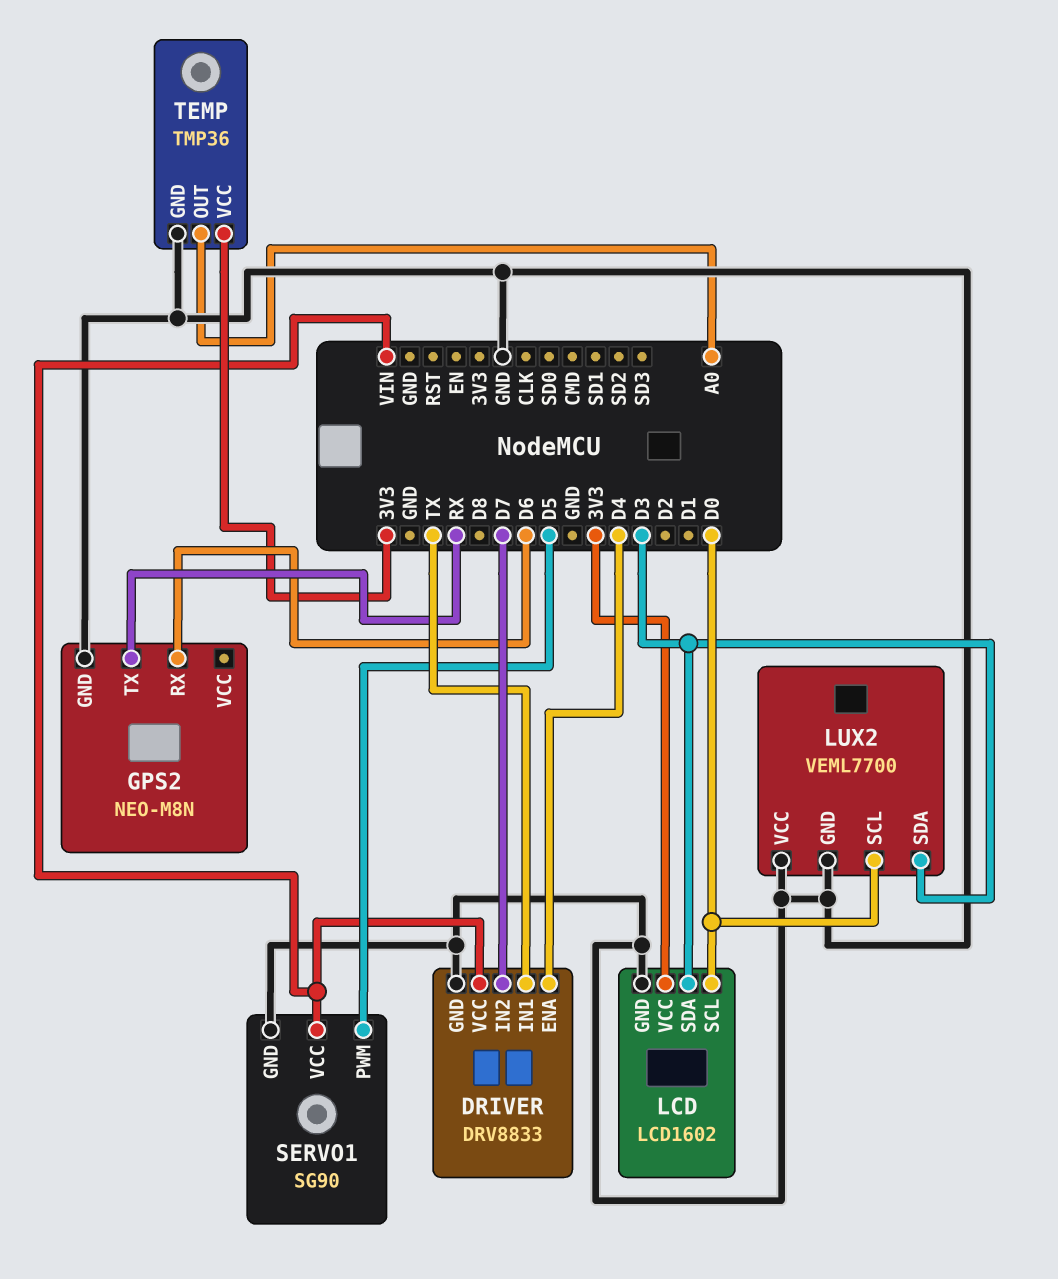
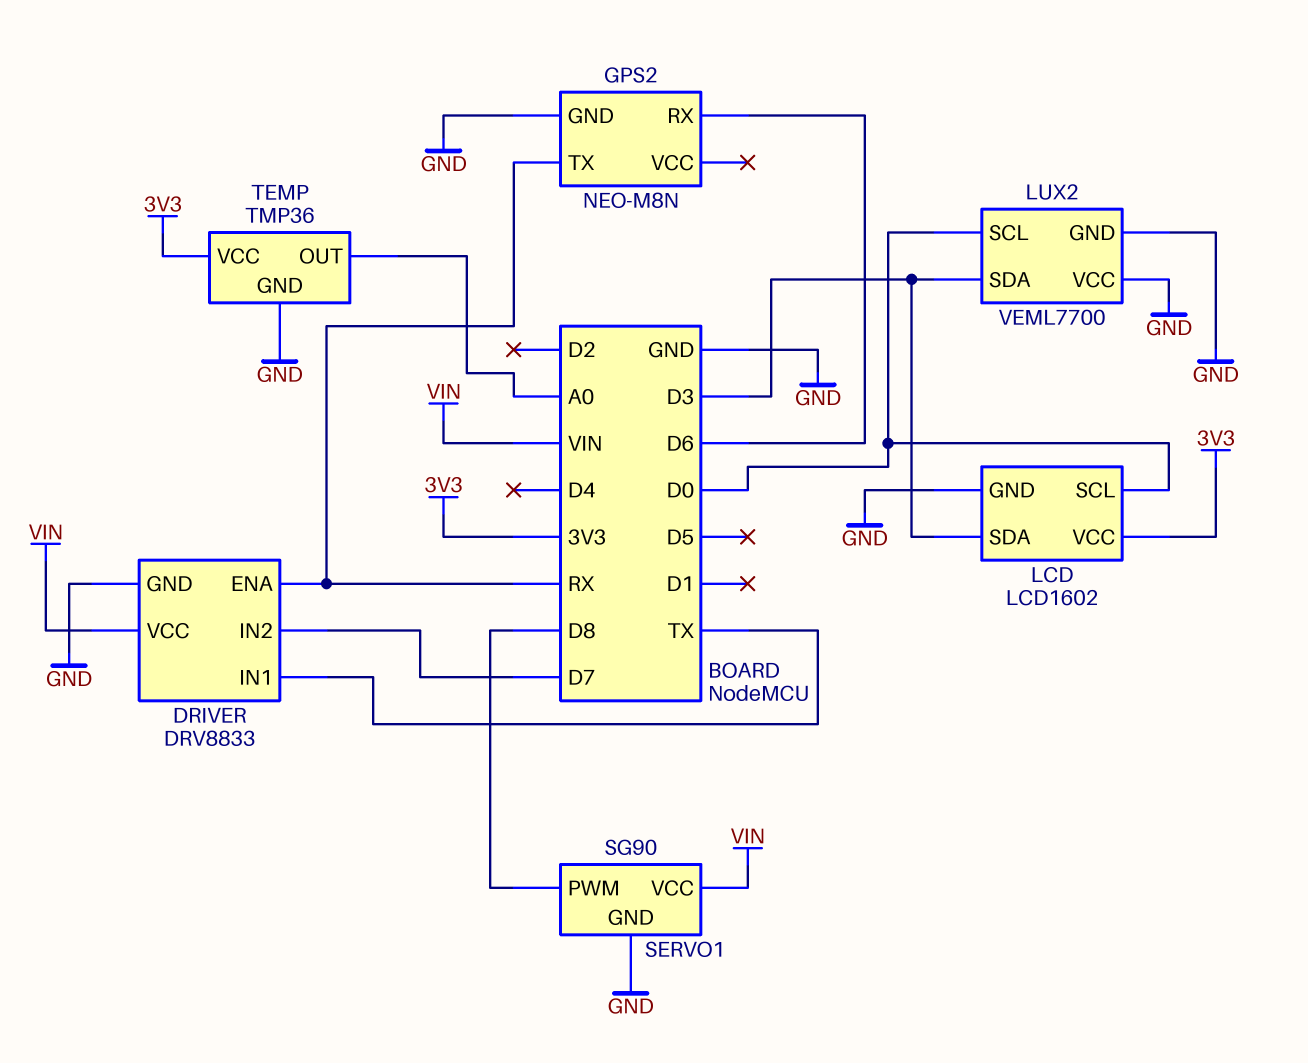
DRIVER pin ENA: D4 -> RX
SERVO1 pin PWM: D5 -> D8

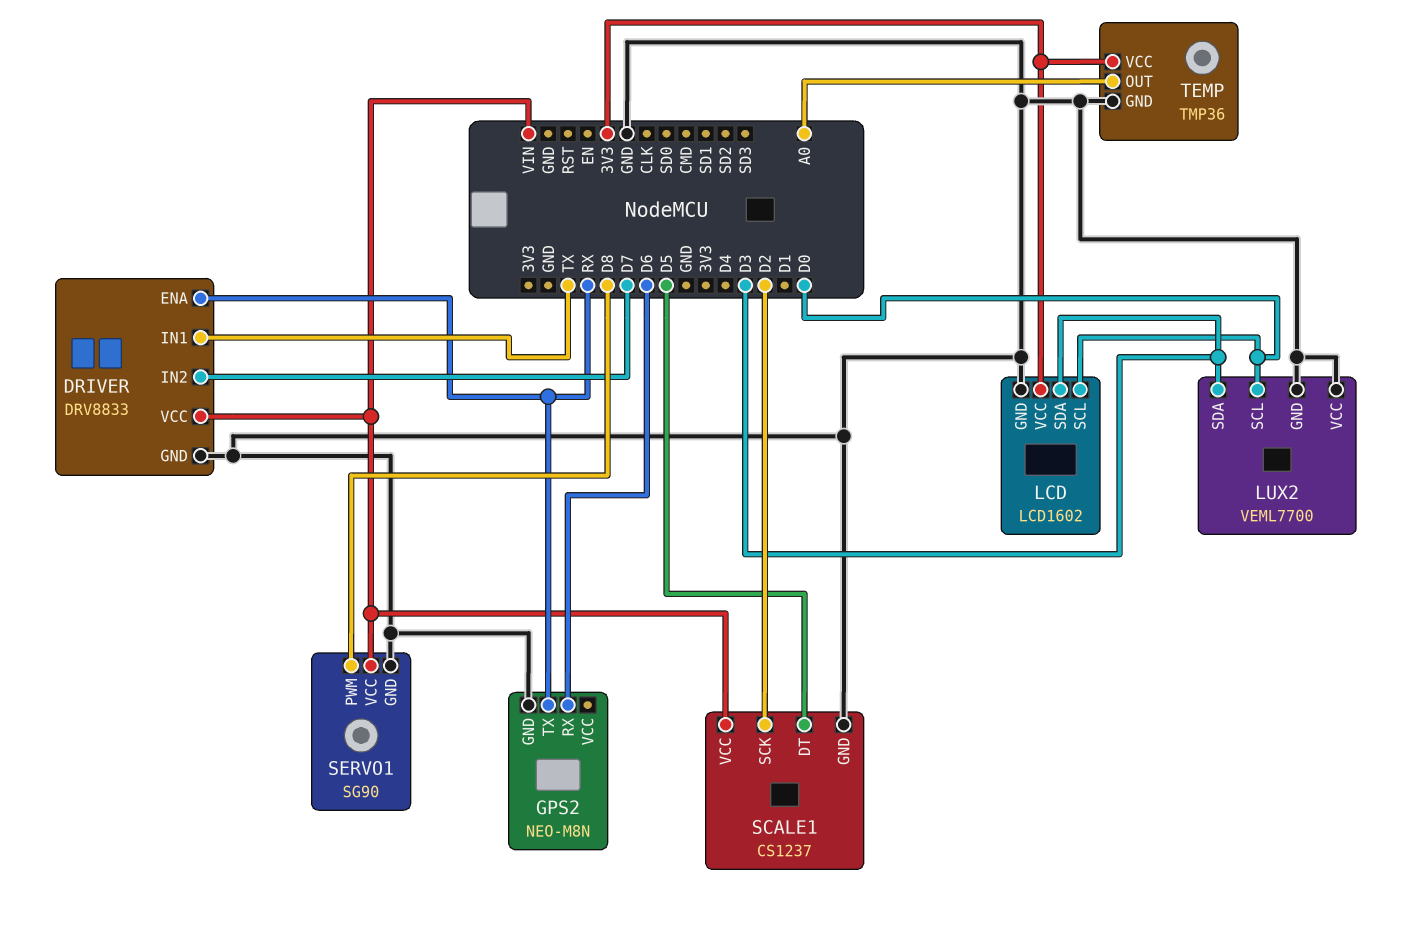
SCALE1: none -> CS1237
SCALE1 pin DT: none -> D5
SCALE1 pin GND: none -> GND
SCALE1 pin SCK: none -> D2
SCALE1 pin VCC: none -> VIN

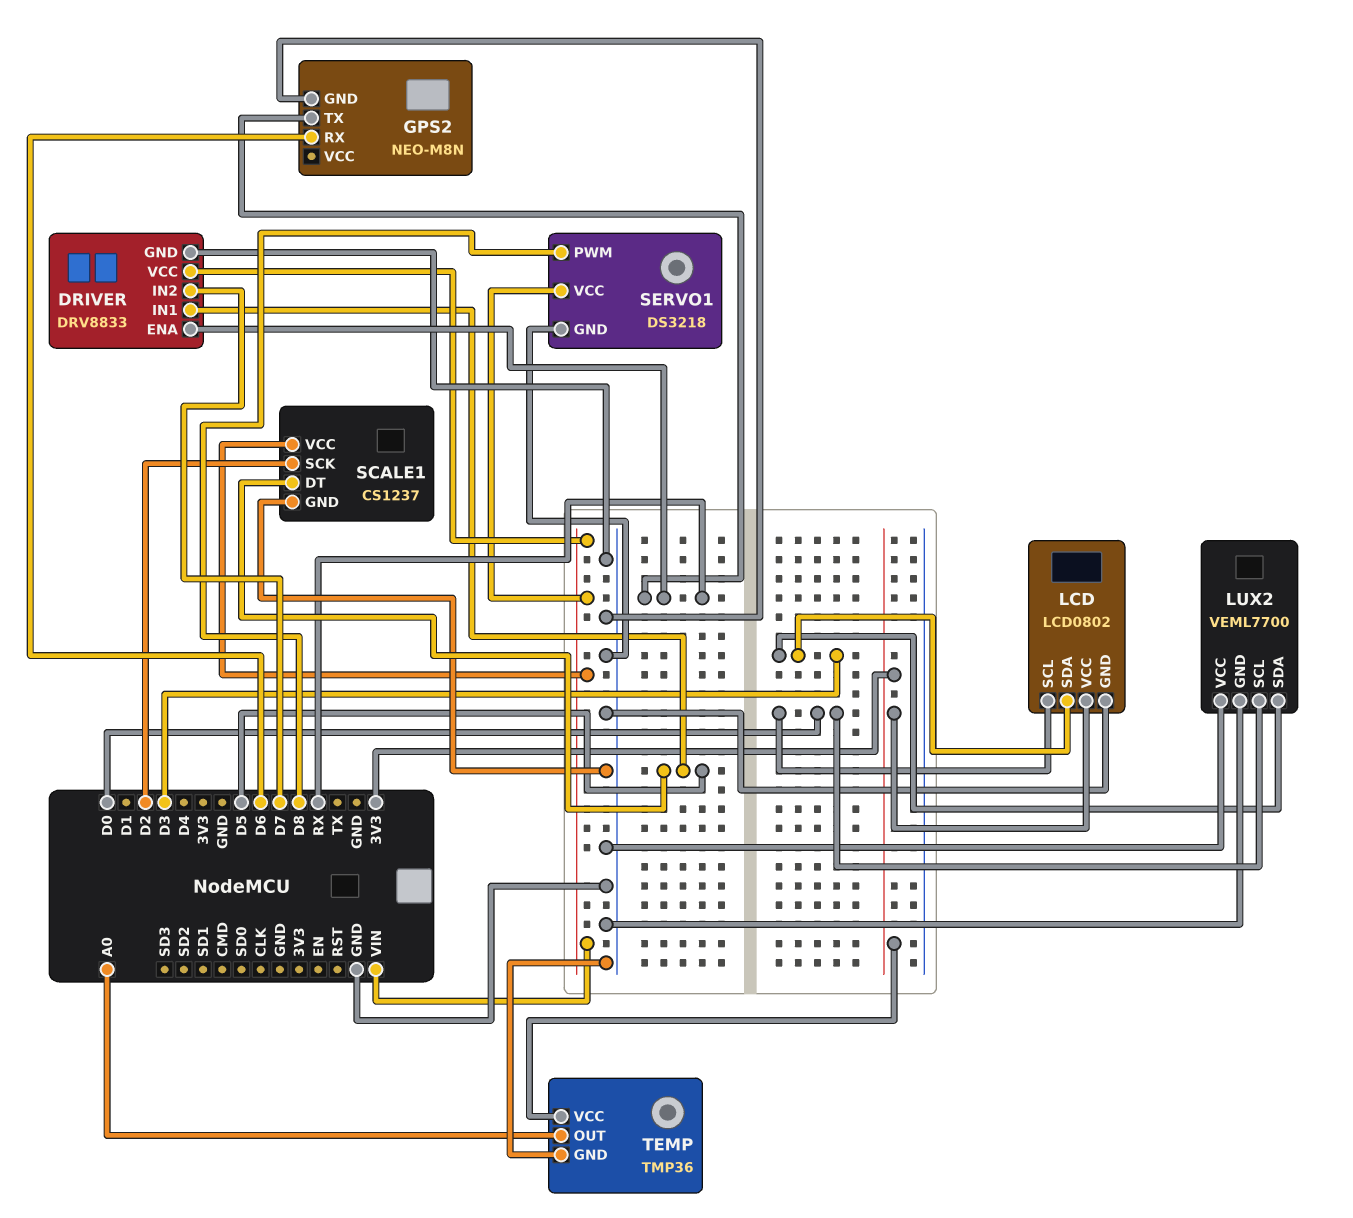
DRIVER pin IN1: TX -> D5
LCD: LCD1602 -> LCD0802
SERVO1: SG90 -> DS3218

